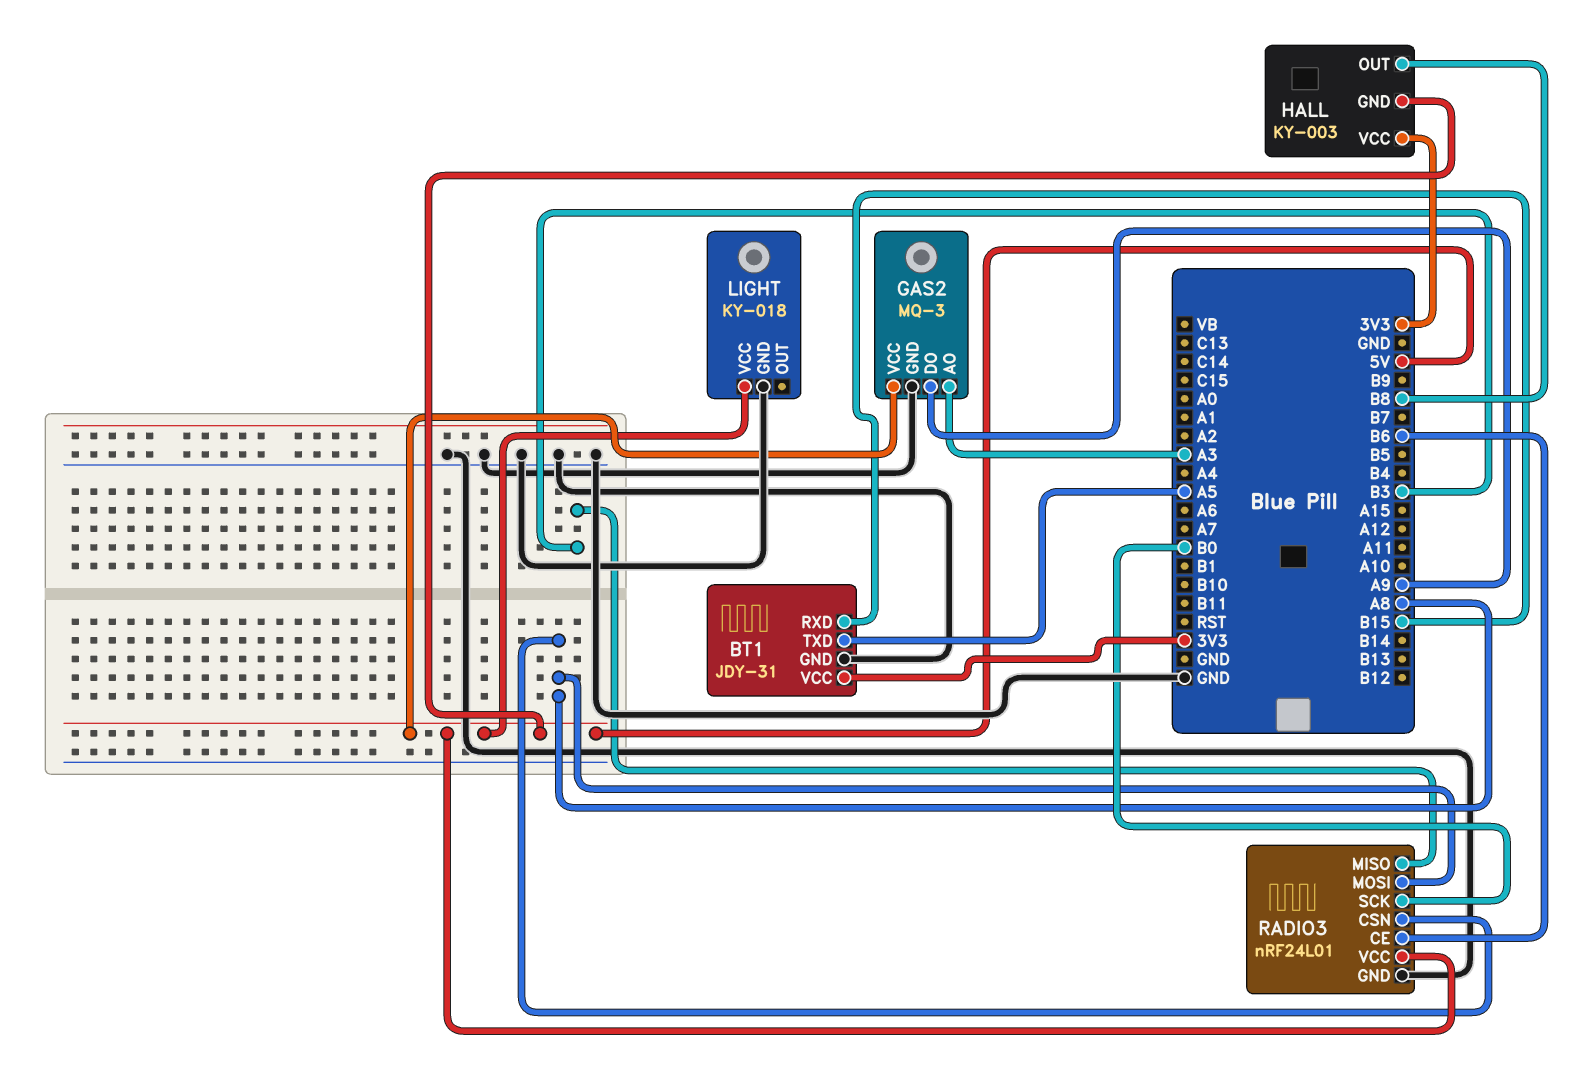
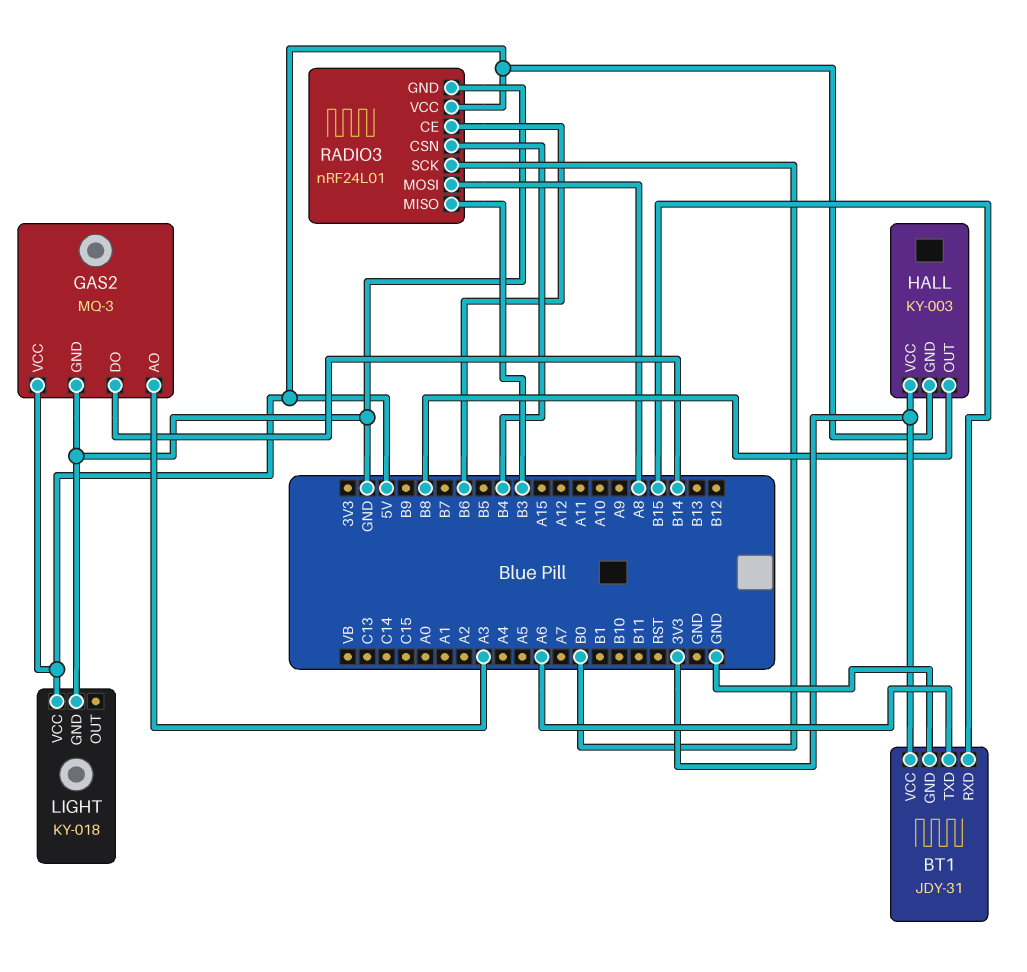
BT1 pin TXD: A5 -> A6
GAS2 pin DO: A9 -> B14
RADIO3 pin CSN: A8 -> B4

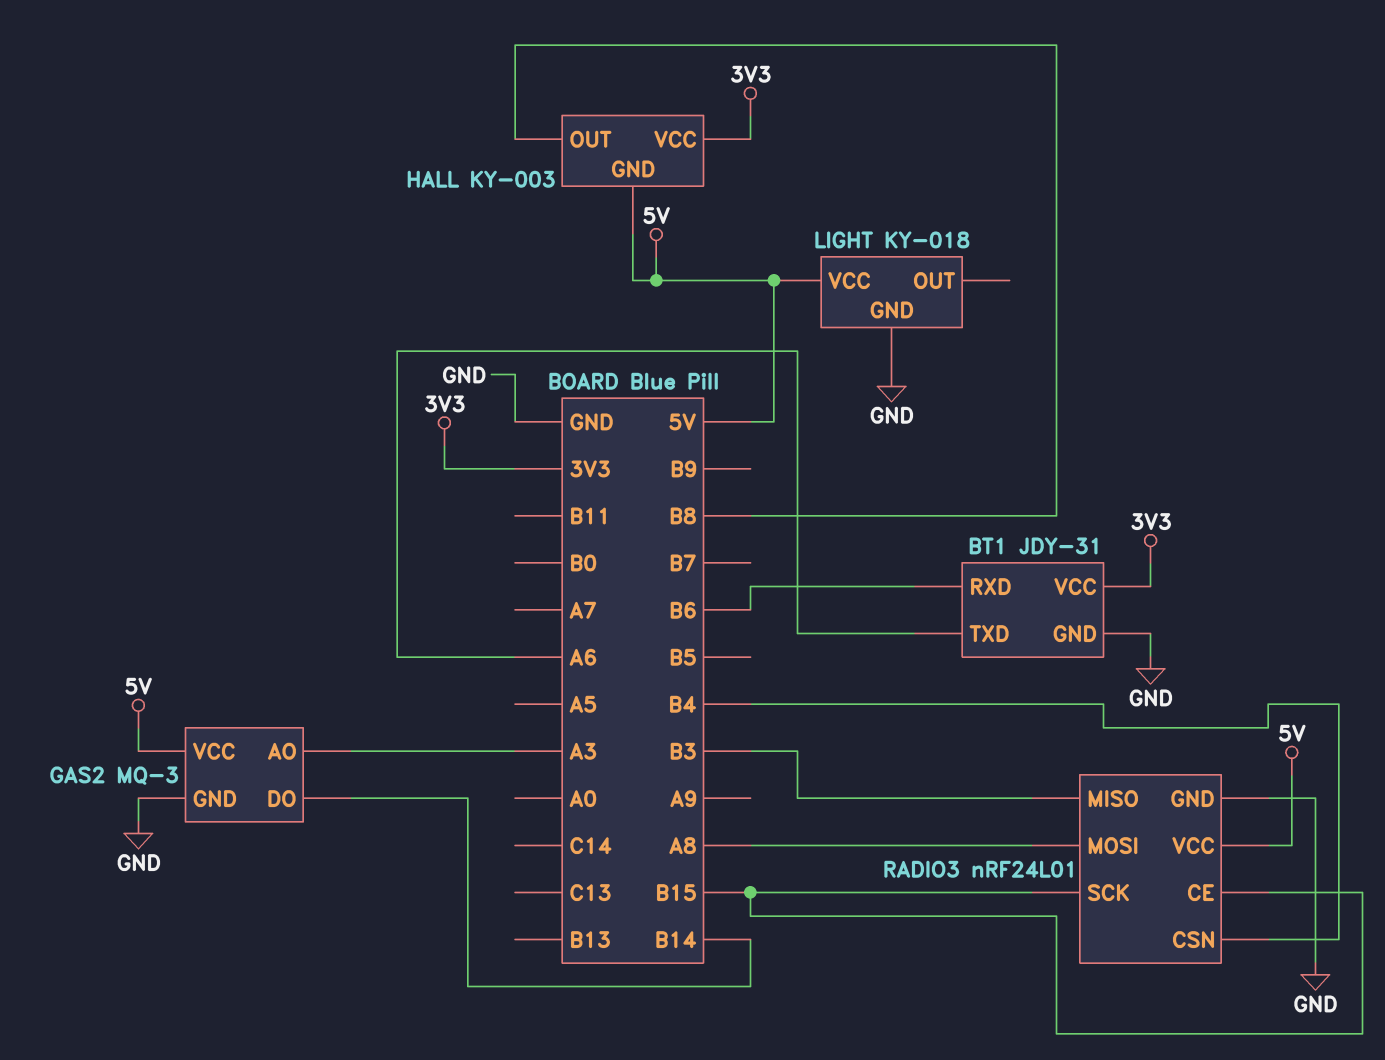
BT1 pin RXD: B15 -> B6
RADIO3 pin CE: B6 -> B15
RADIO3 pin SCK: B0 -> B15

